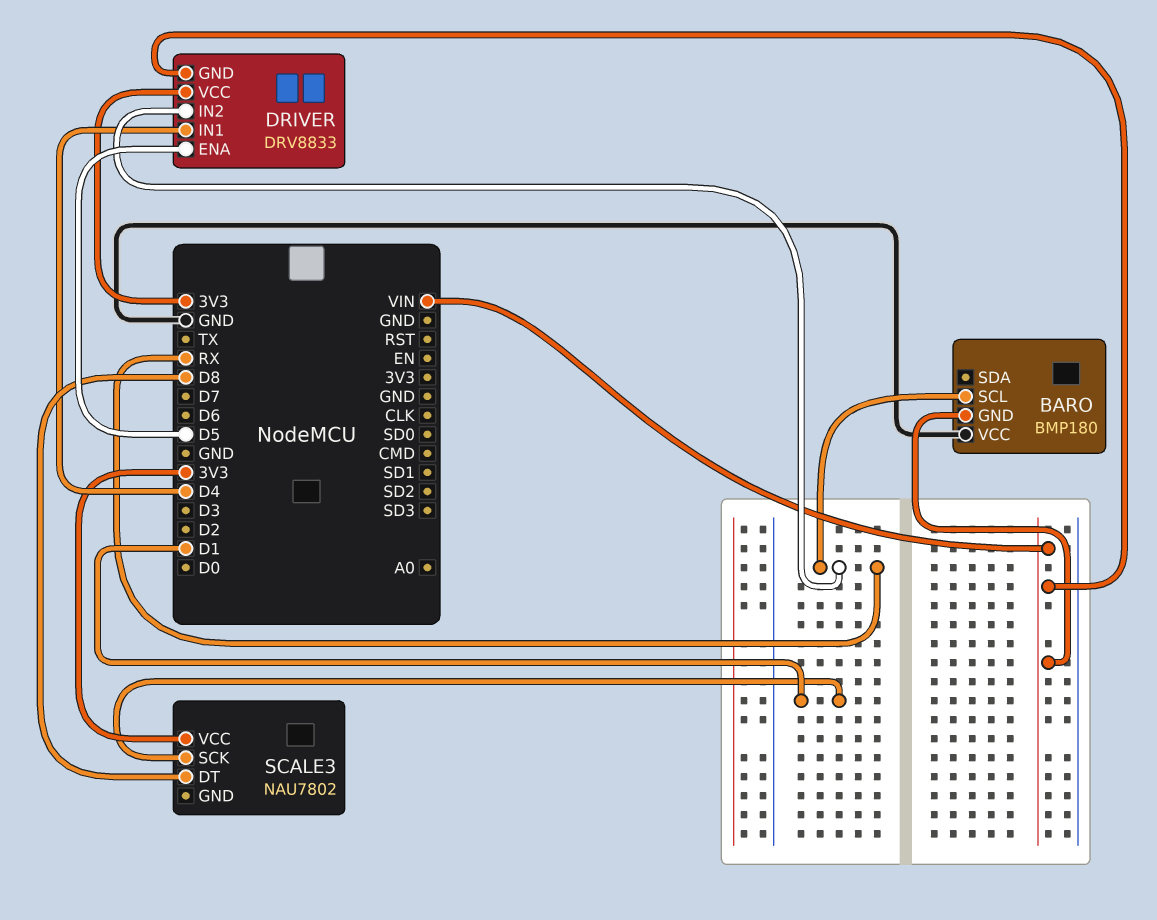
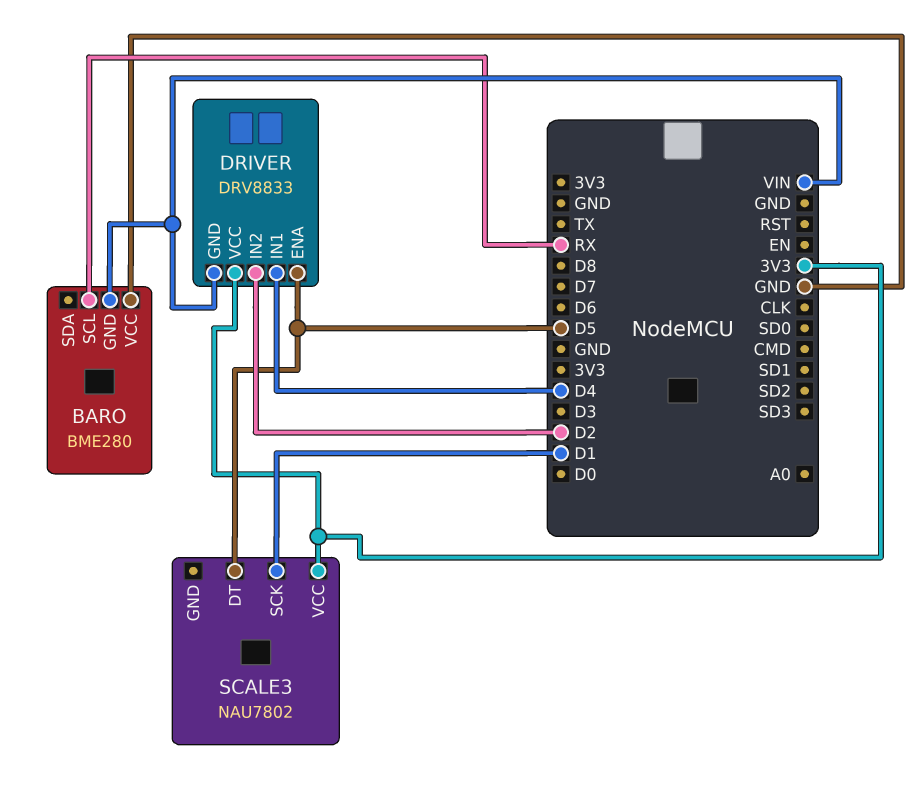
BARO: BMP180 -> BME280
DRIVER pin IN2: RX -> D2
SCALE3 pin DT: D8 -> D5

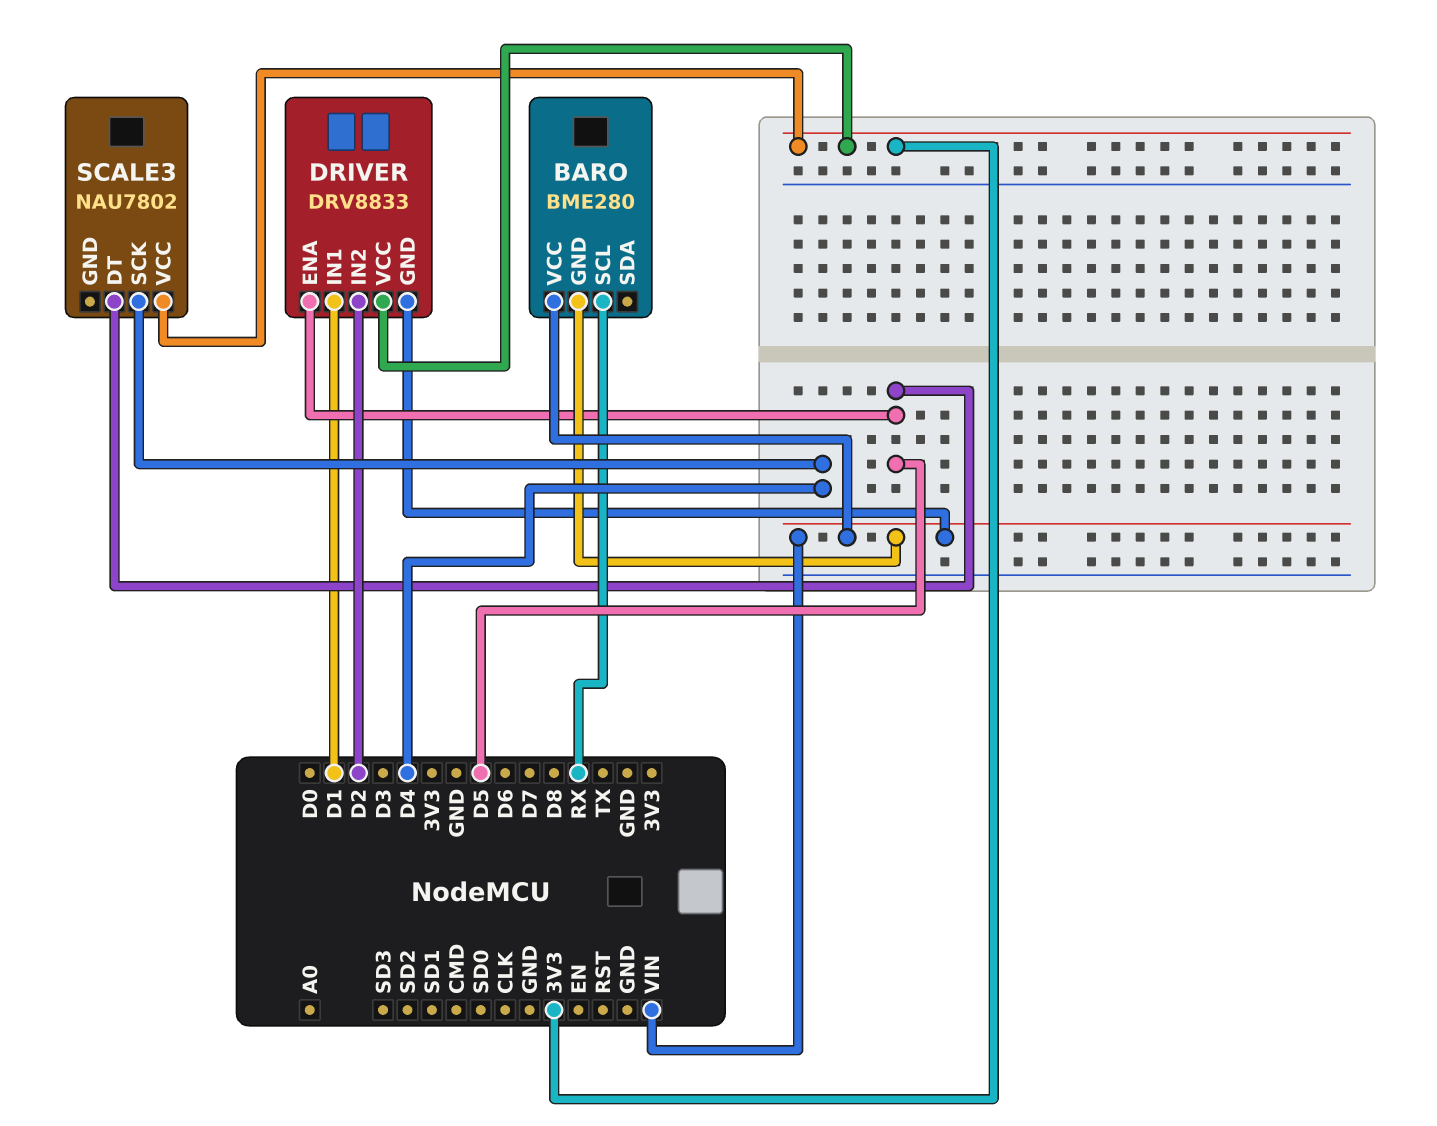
BARO pin VCC: GND -> VIN
DRIVER pin IN1: D4 -> D1
SCALE3 pin SCK: D1 -> D4

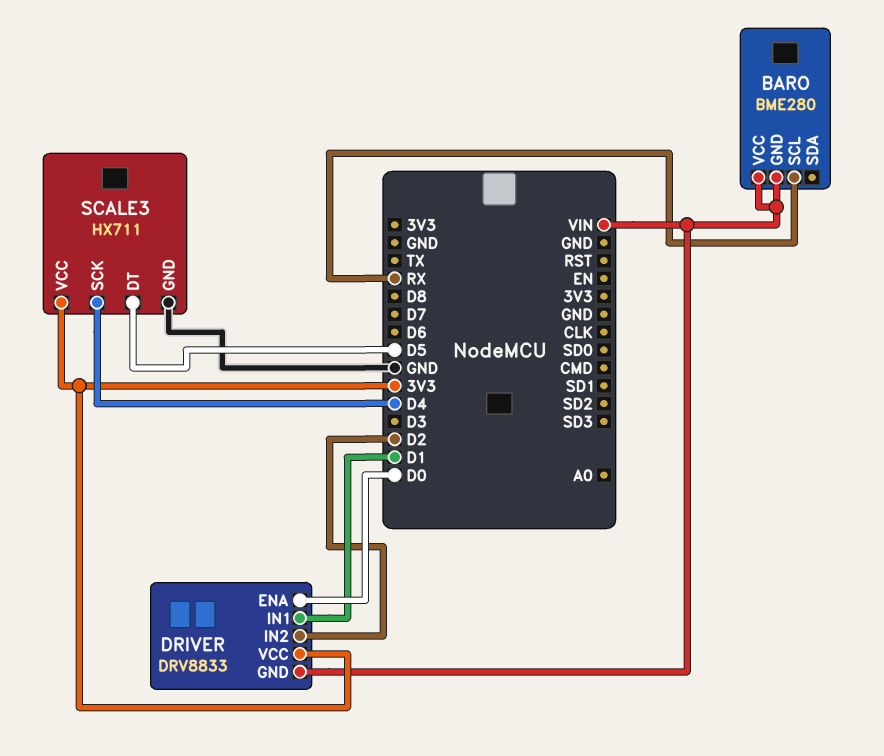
DRIVER pin ENA: D5 -> D0
SCALE3: NAU7802 -> HX711
SCALE3 pin GND: none -> GND

